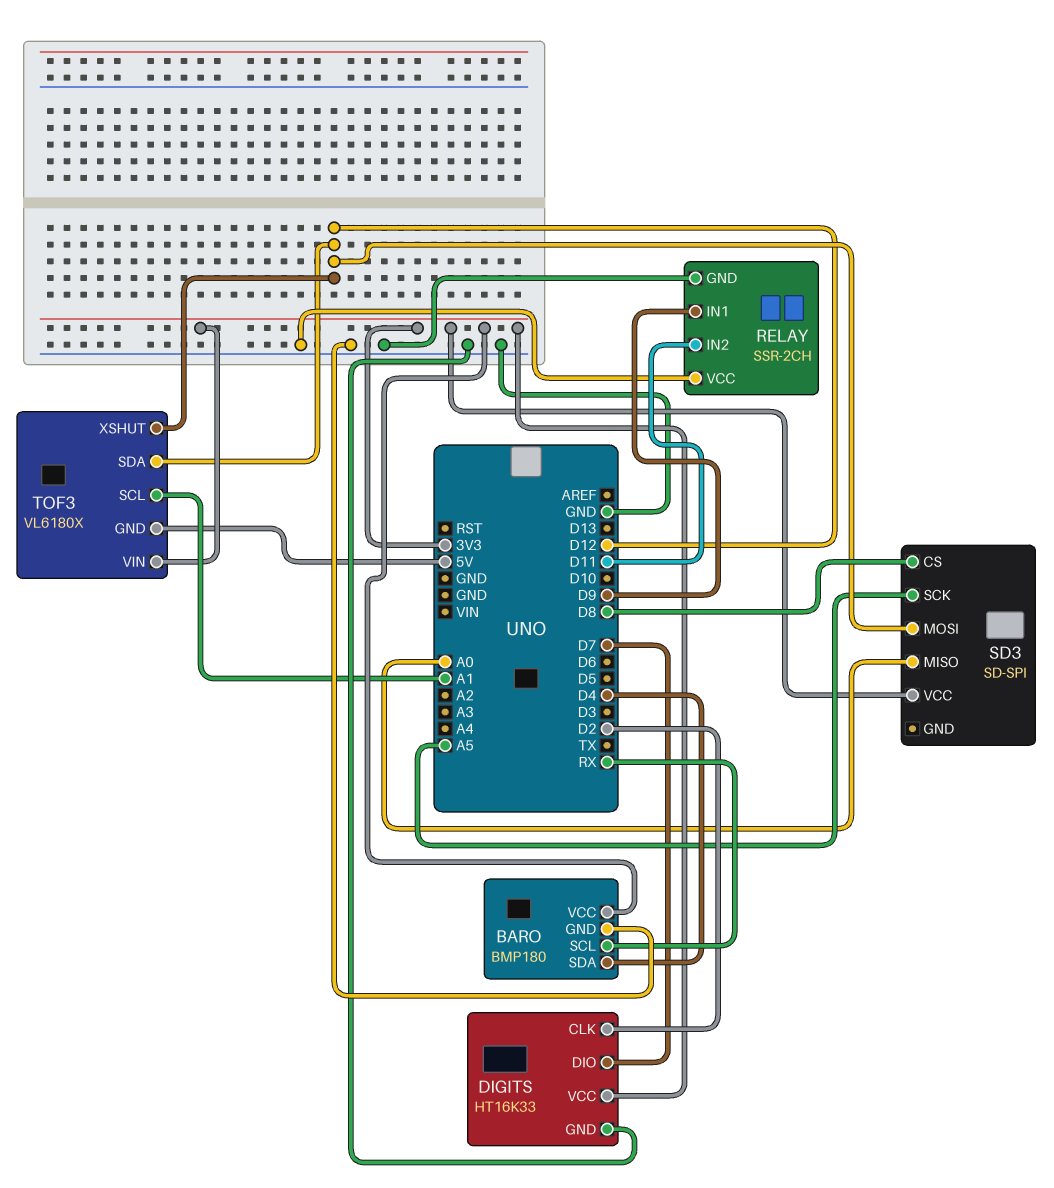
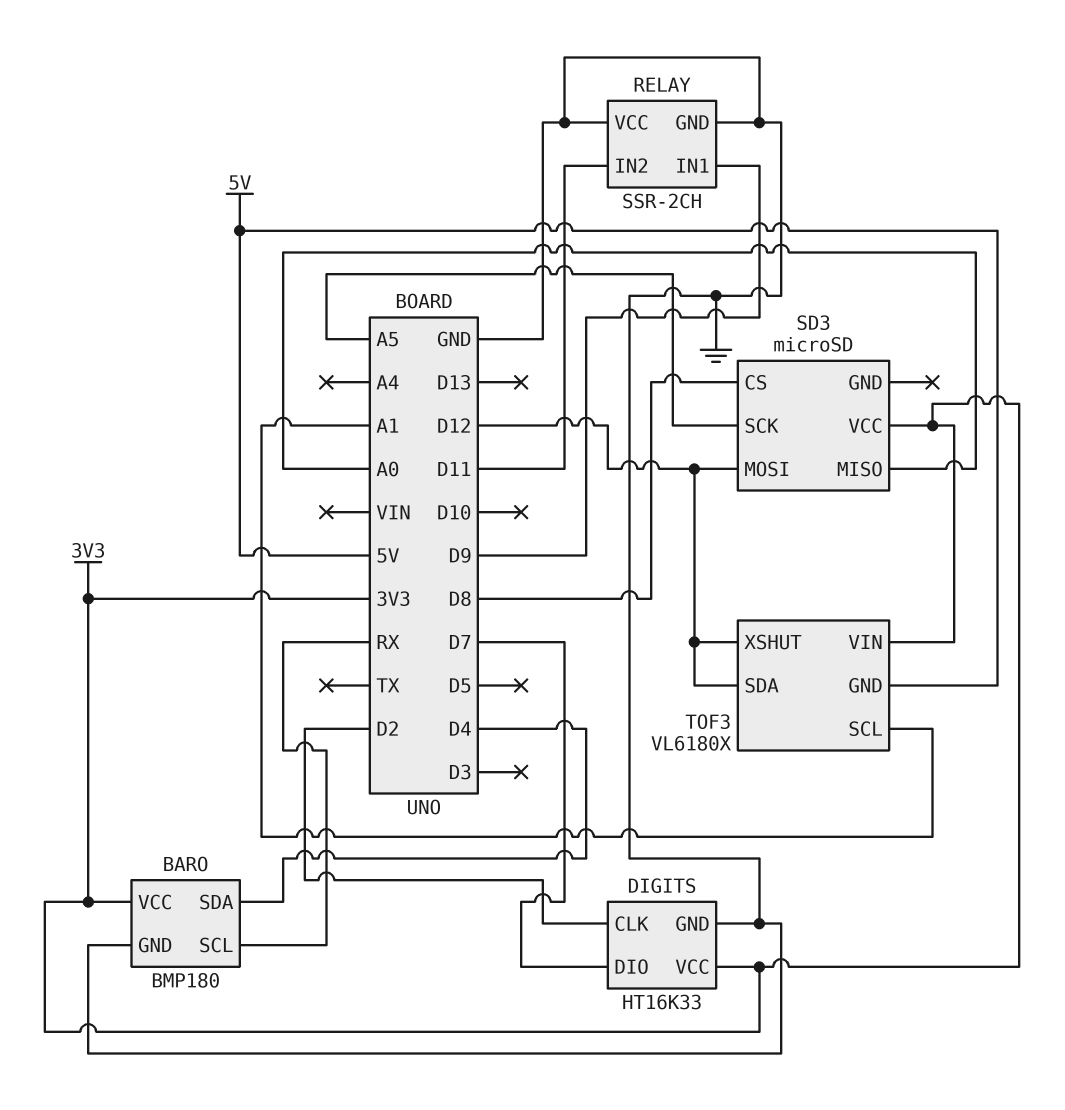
SD3: SD-SPI -> microSD

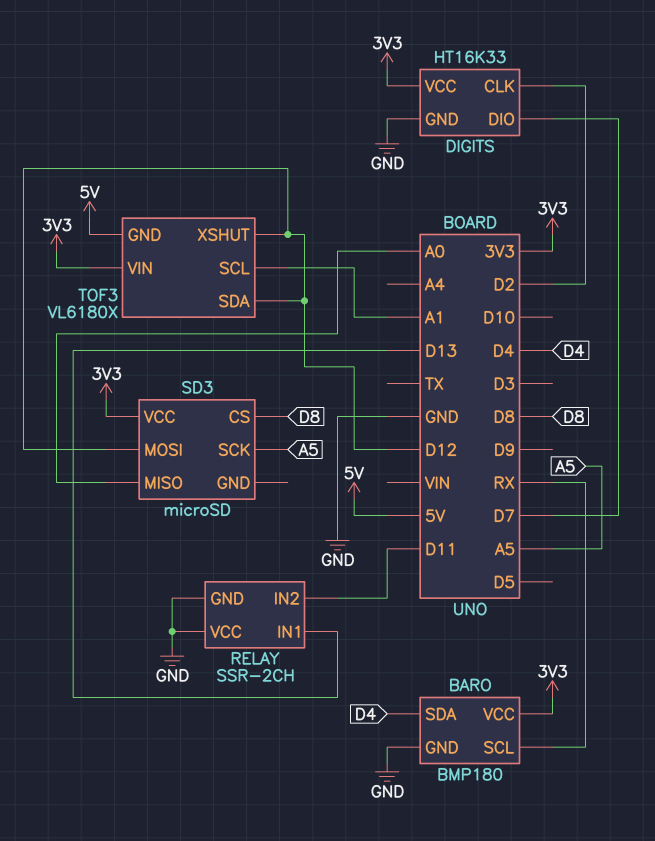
RELAY pin IN1: D9 -> D13

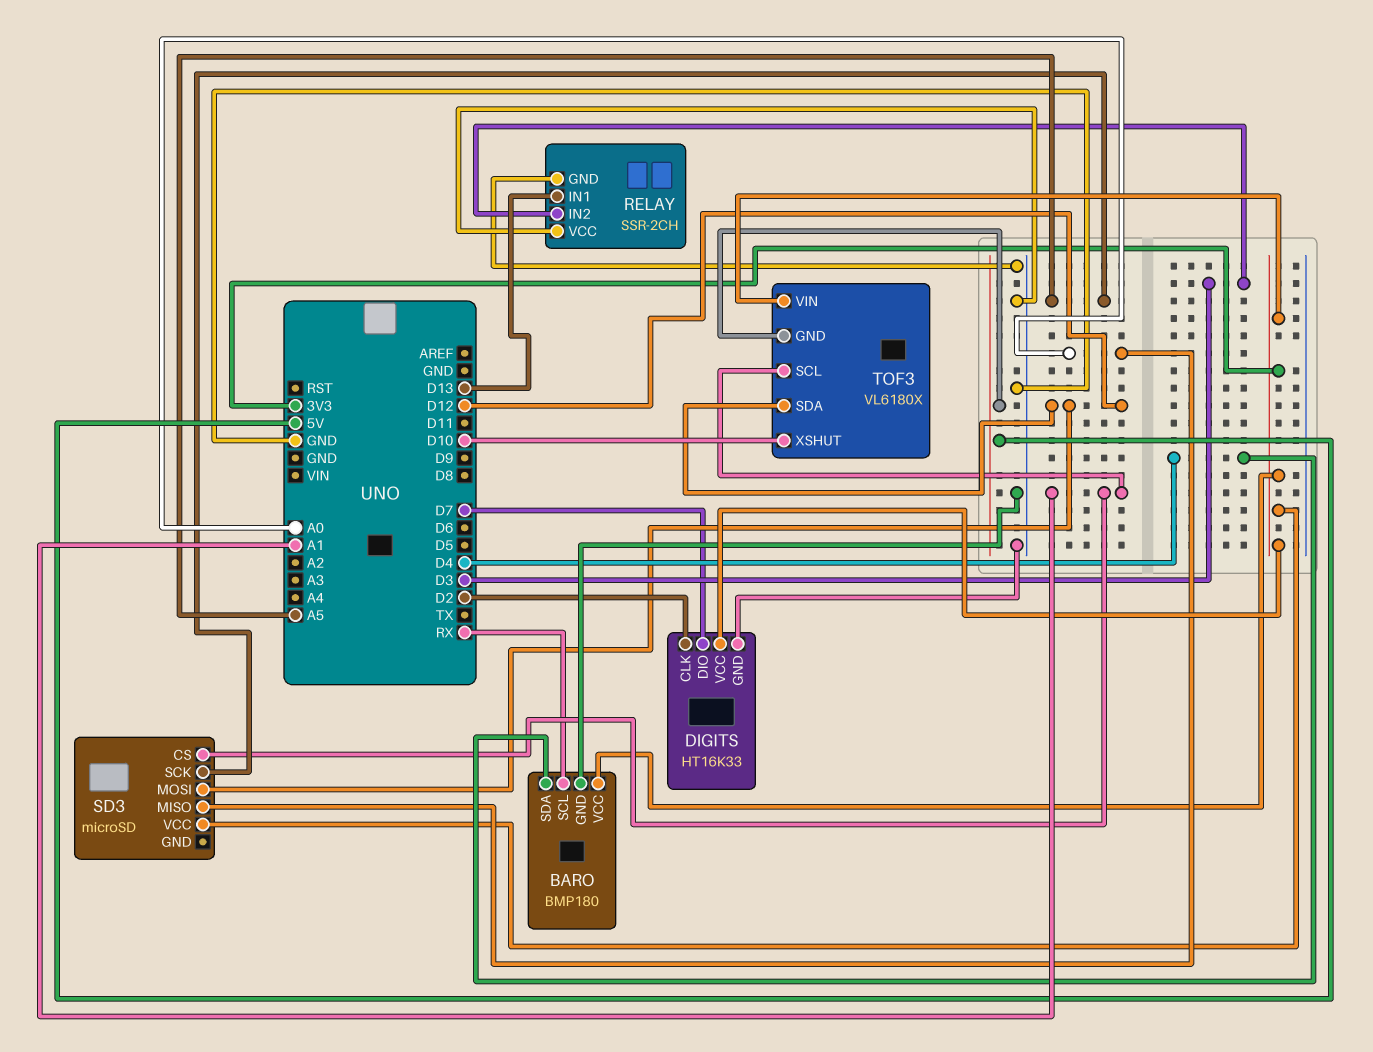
RELAY pin IN2: D11 -> D3
SD3 pin CS: D8 -> A1
TOF3 pin XSHUT: D12 -> D10

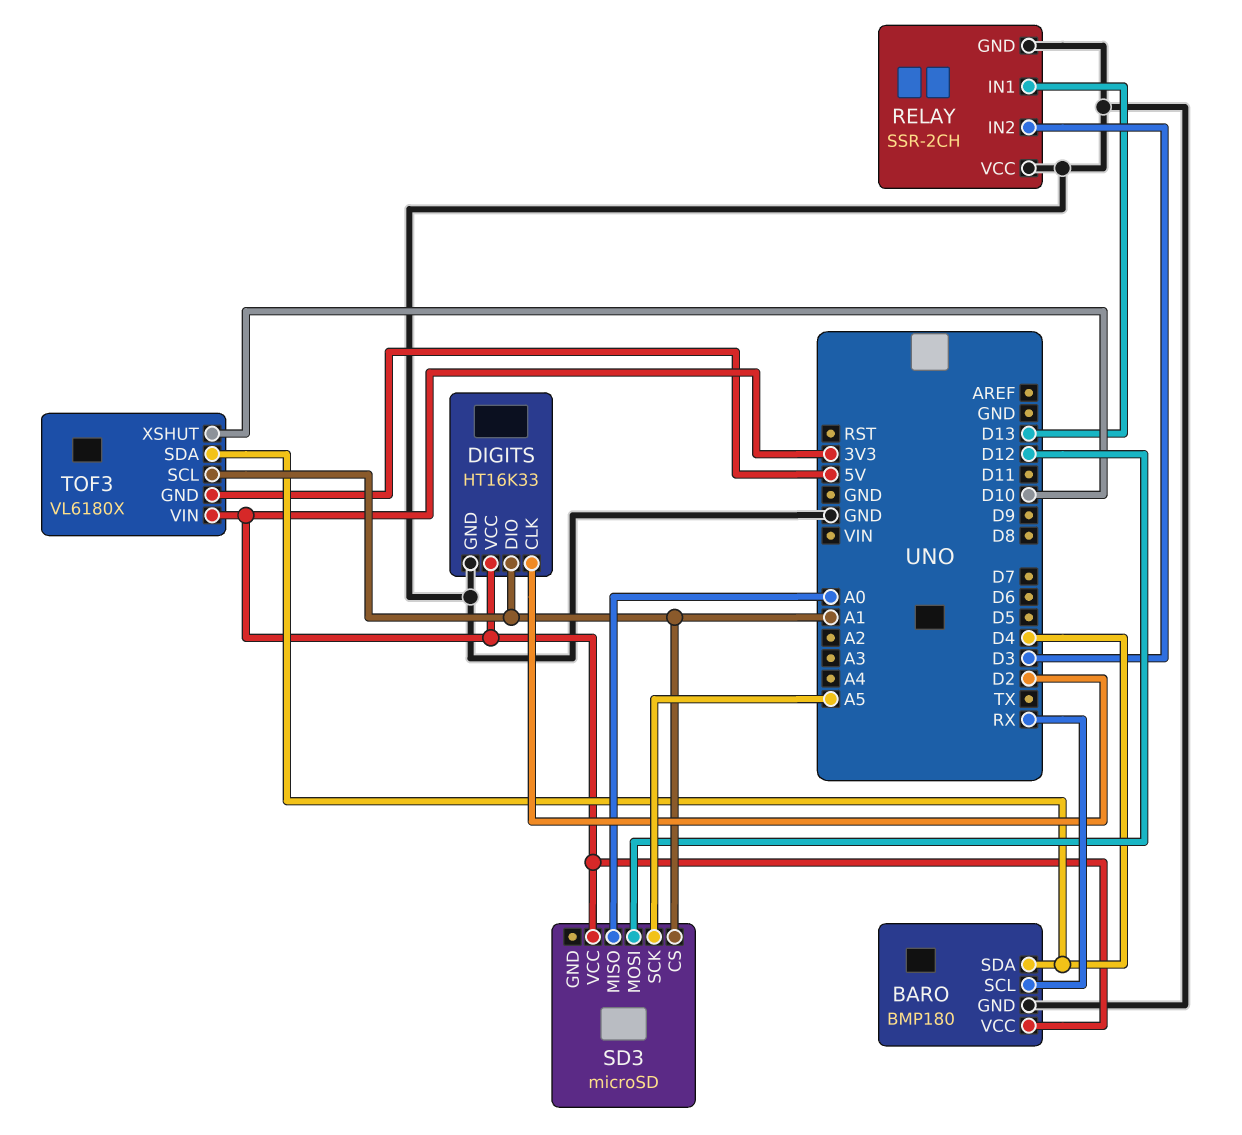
DIGITS pin DIO: D7 -> A1
TOF3 pin SDA: D12 -> D4

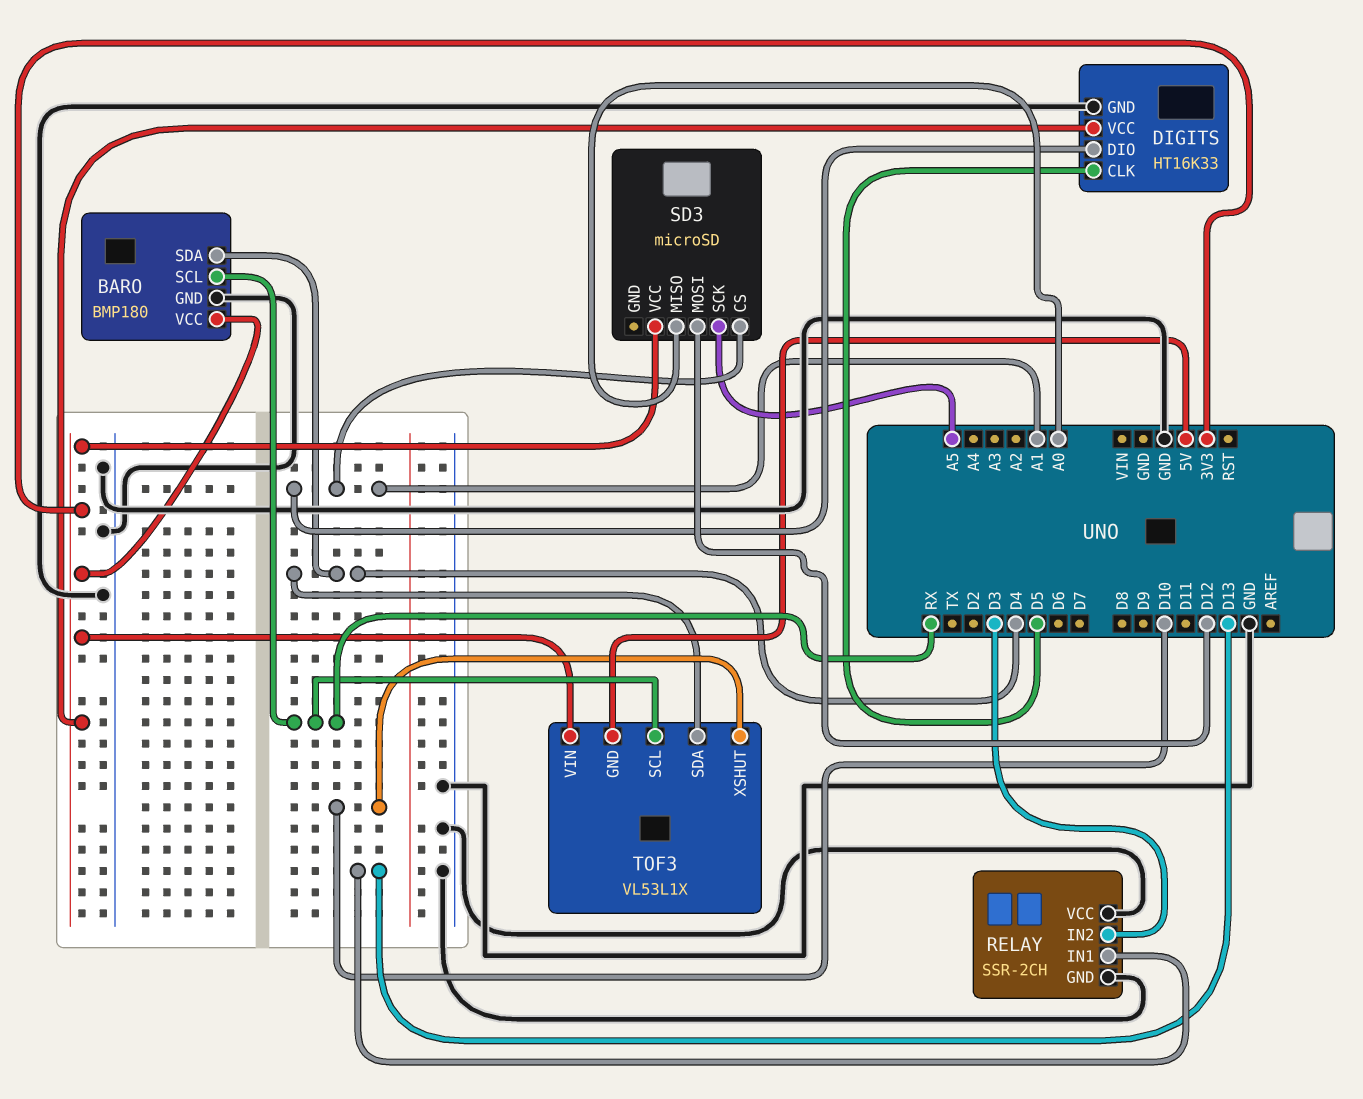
DIGITS pin CLK: D2 -> D5
TOF3: VL6180X -> VL53L1X
TOF3 pin SCL: A1 -> RX

